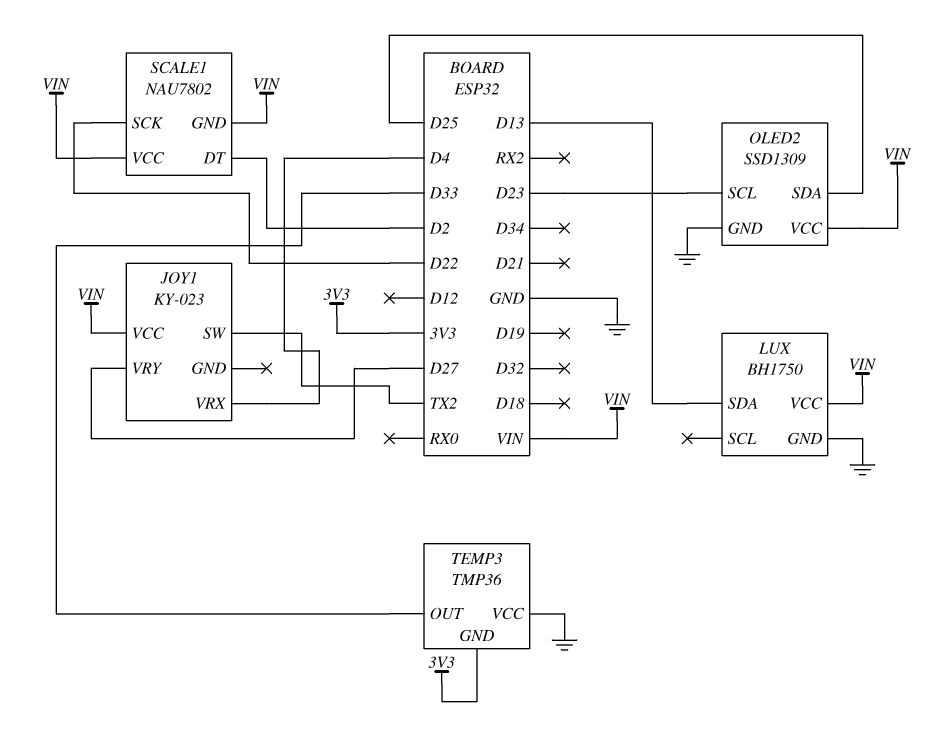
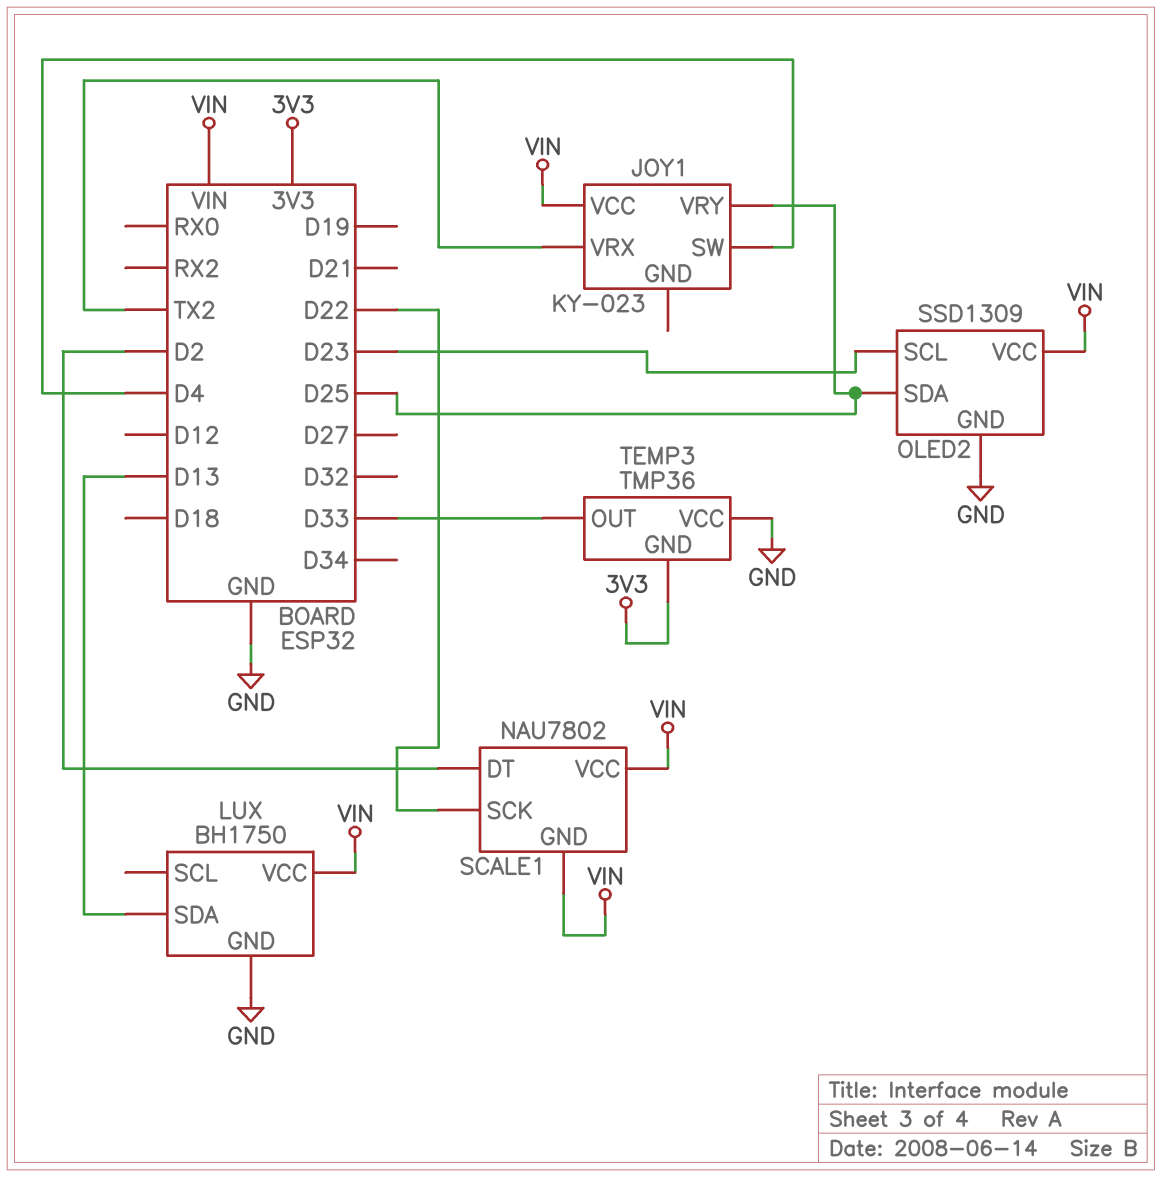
JOY1 pin SW: TX2 -> D4
JOY1 pin VRX: D4 -> TX2
JOY1 pin VRY: D27 -> D25

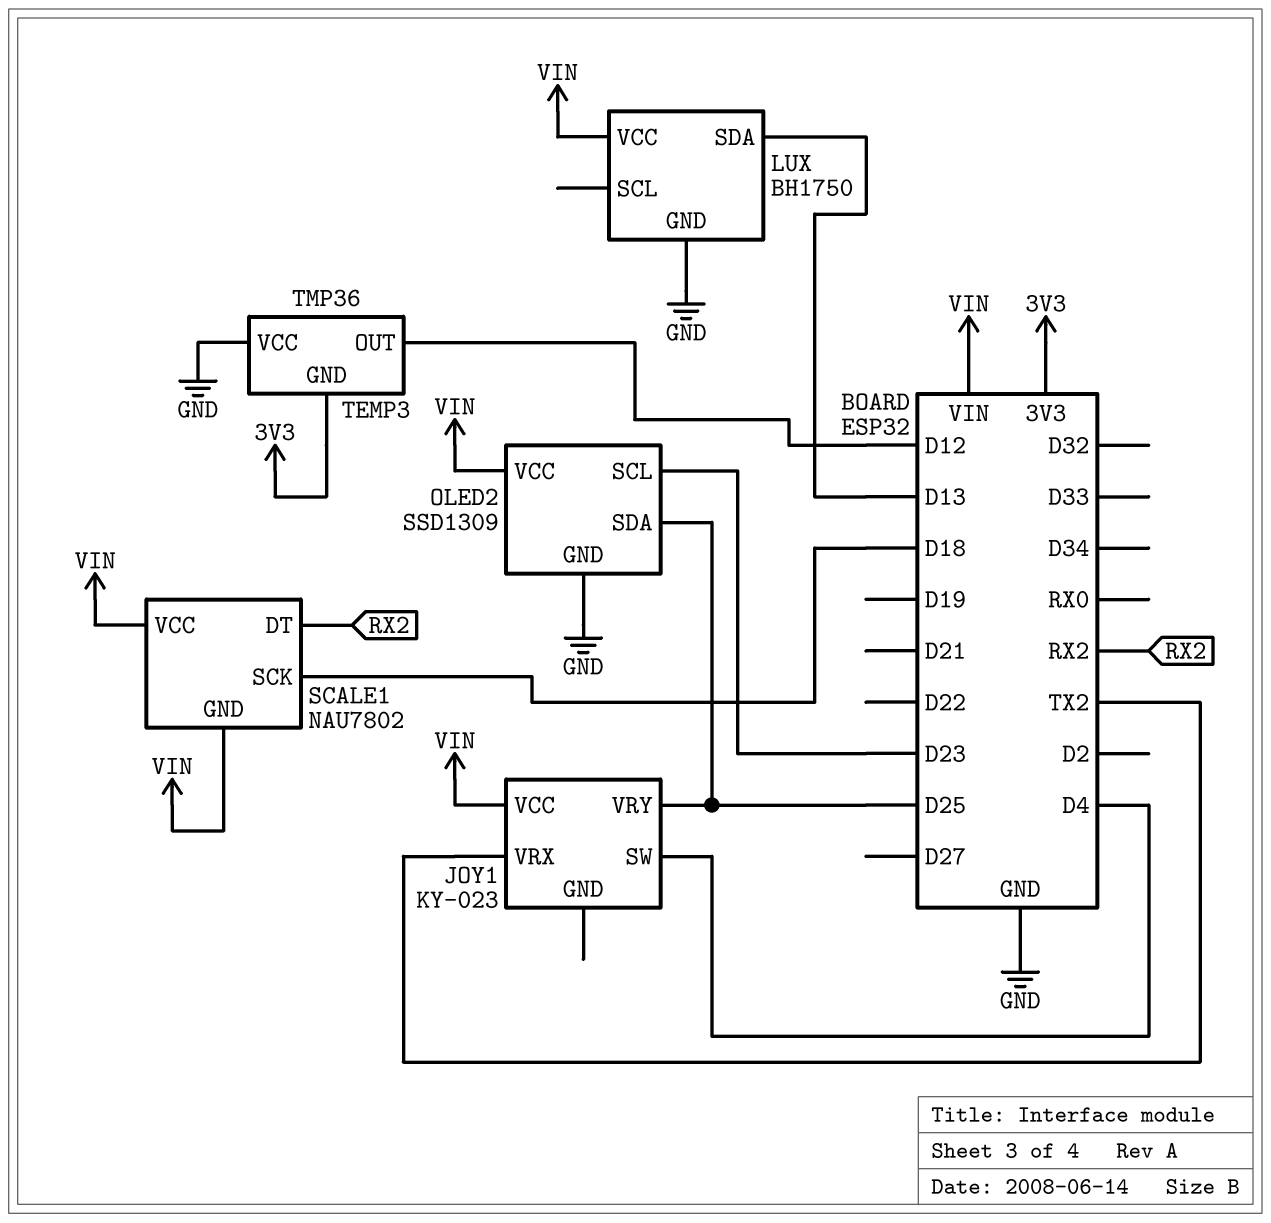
SCALE1 pin DT: D2 -> RX2
SCALE1 pin SCK: D22 -> D18
TEMP3 pin OUT: D33 -> D12

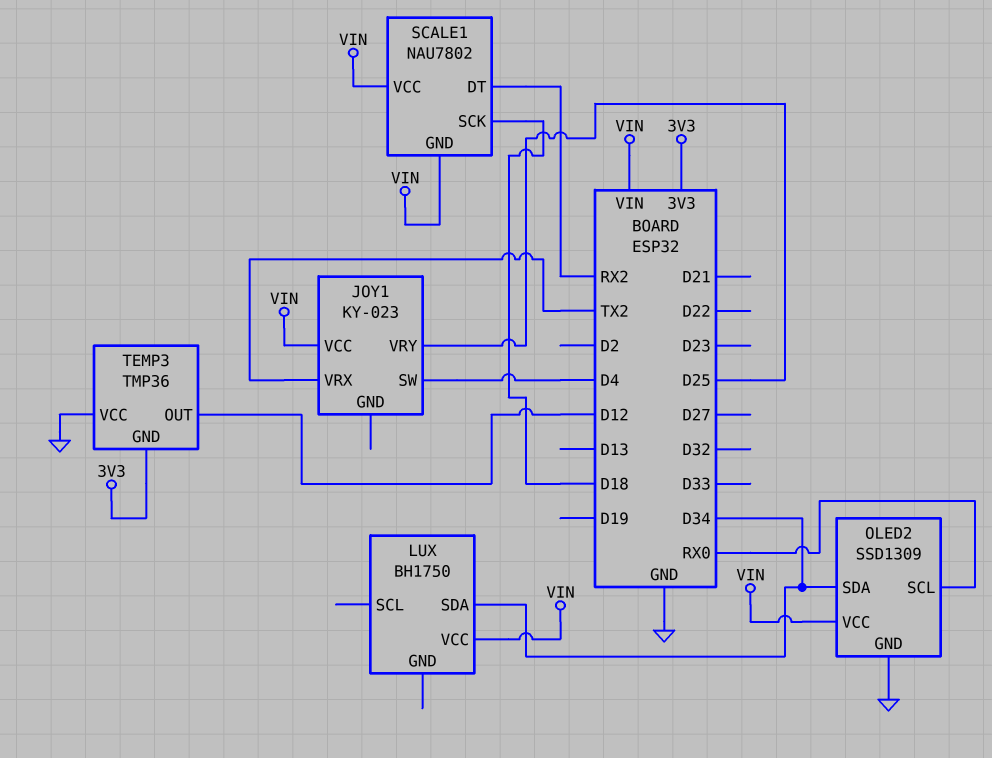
LUX pin GND: GND -> none
LUX pin SDA: D13 -> D34
OLED2 pin SCL: D23 -> RX0
OLED2 pin SDA: D25 -> D34

